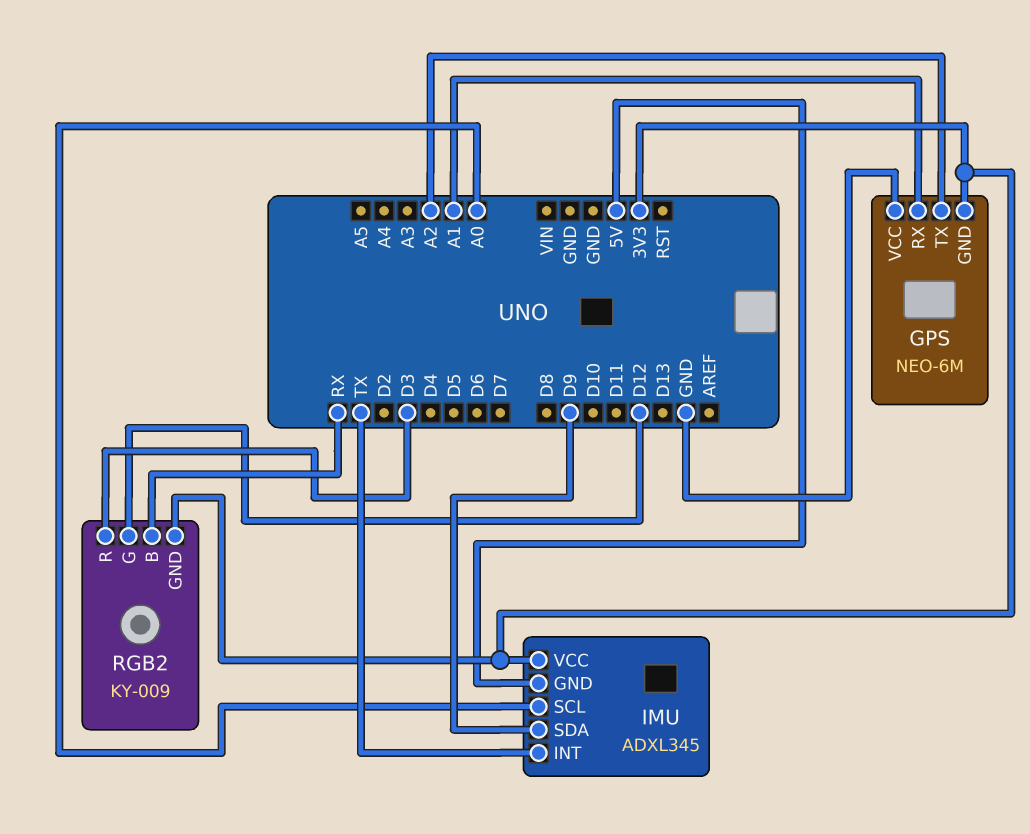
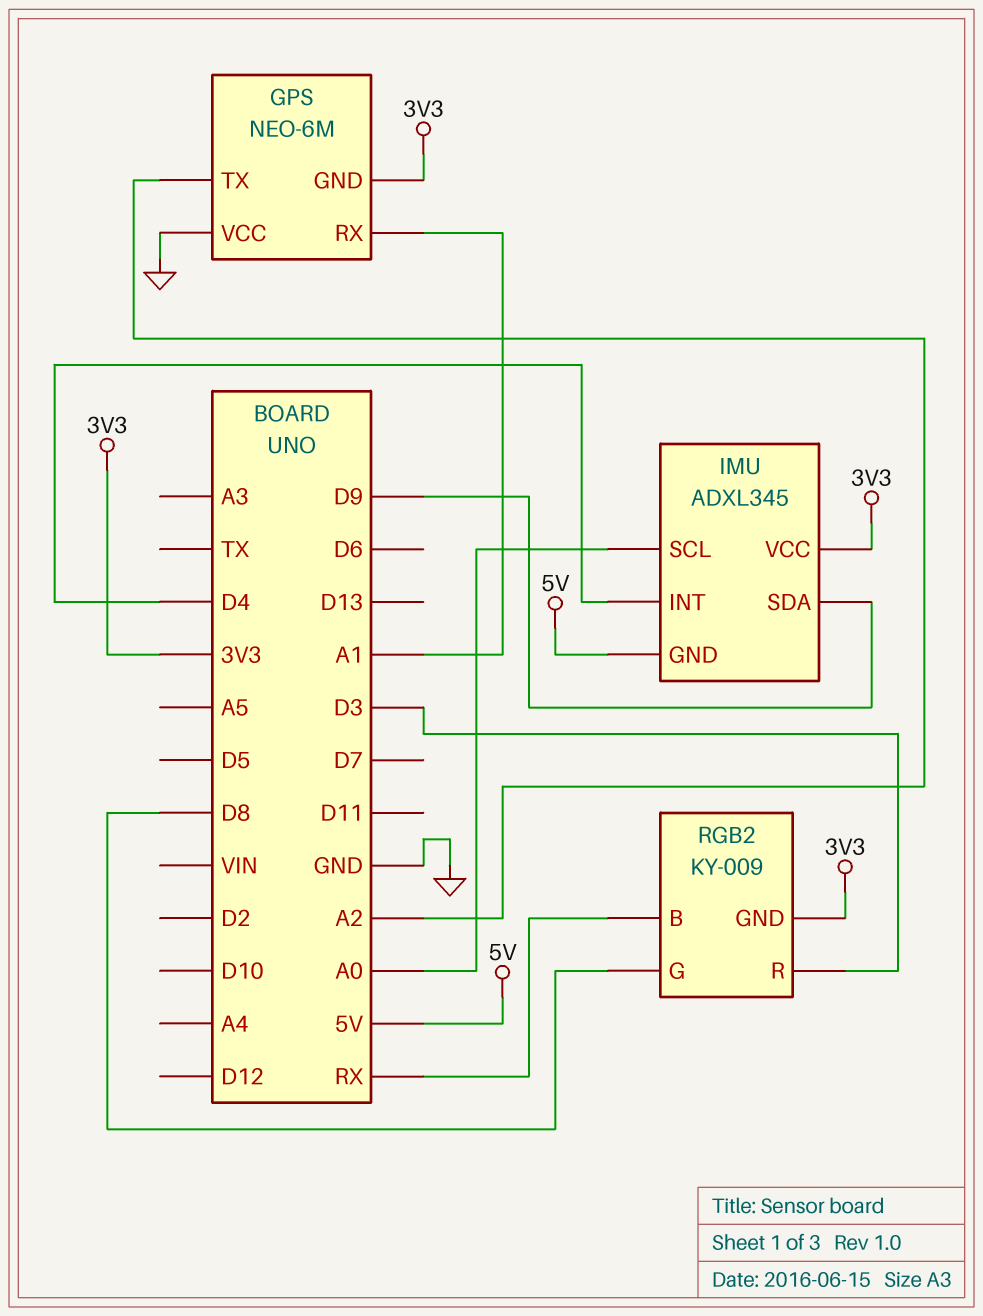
IMU pin INT: TX -> D4
RGB2 pin G: D12 -> D8

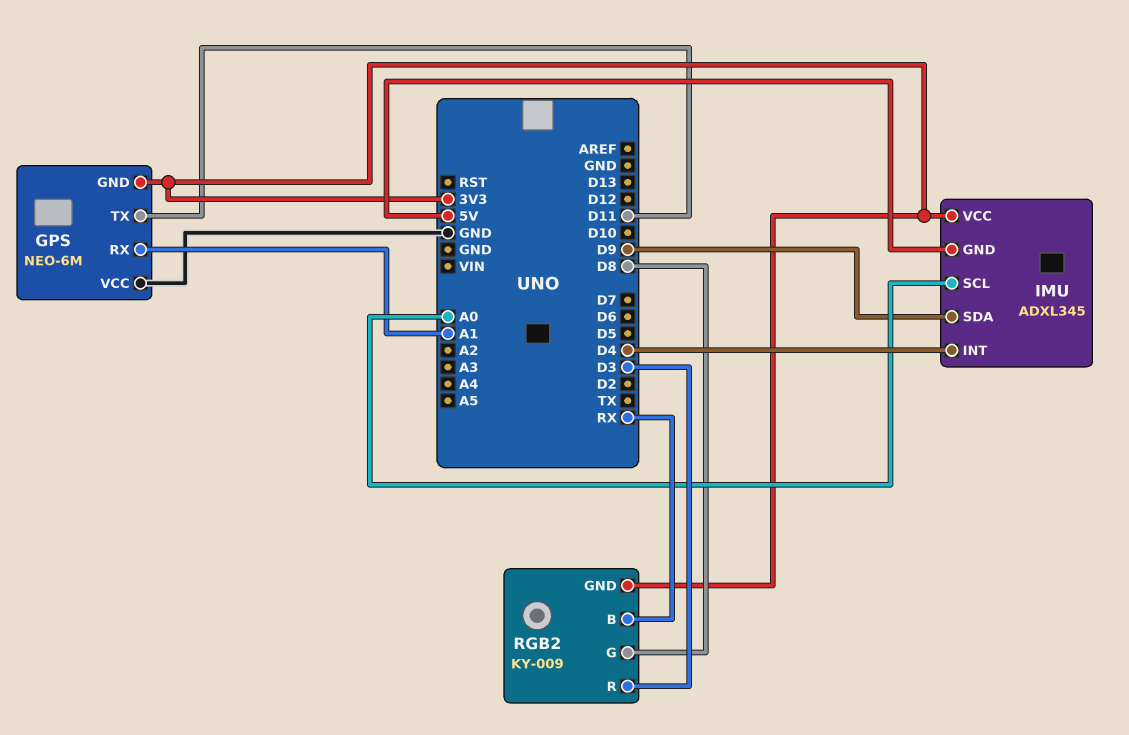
GPS pin TX: A2 -> D11

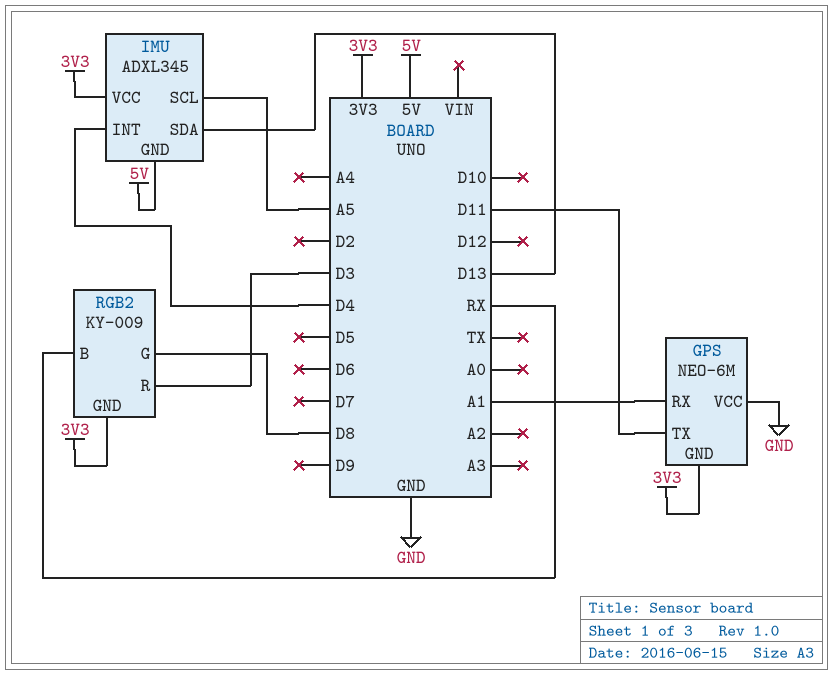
IMU pin SCL: A0 -> A5
IMU pin SDA: D9 -> D13

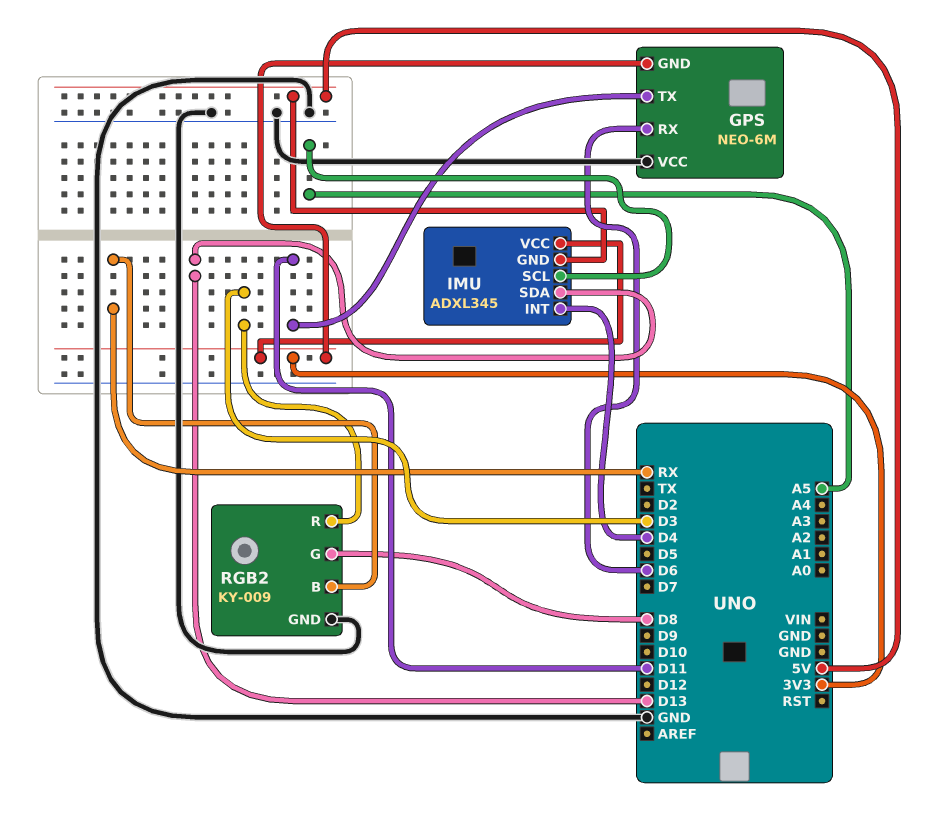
GPS pin RX: A1 -> D6
RGB2 pin GND: 3V3 -> GND

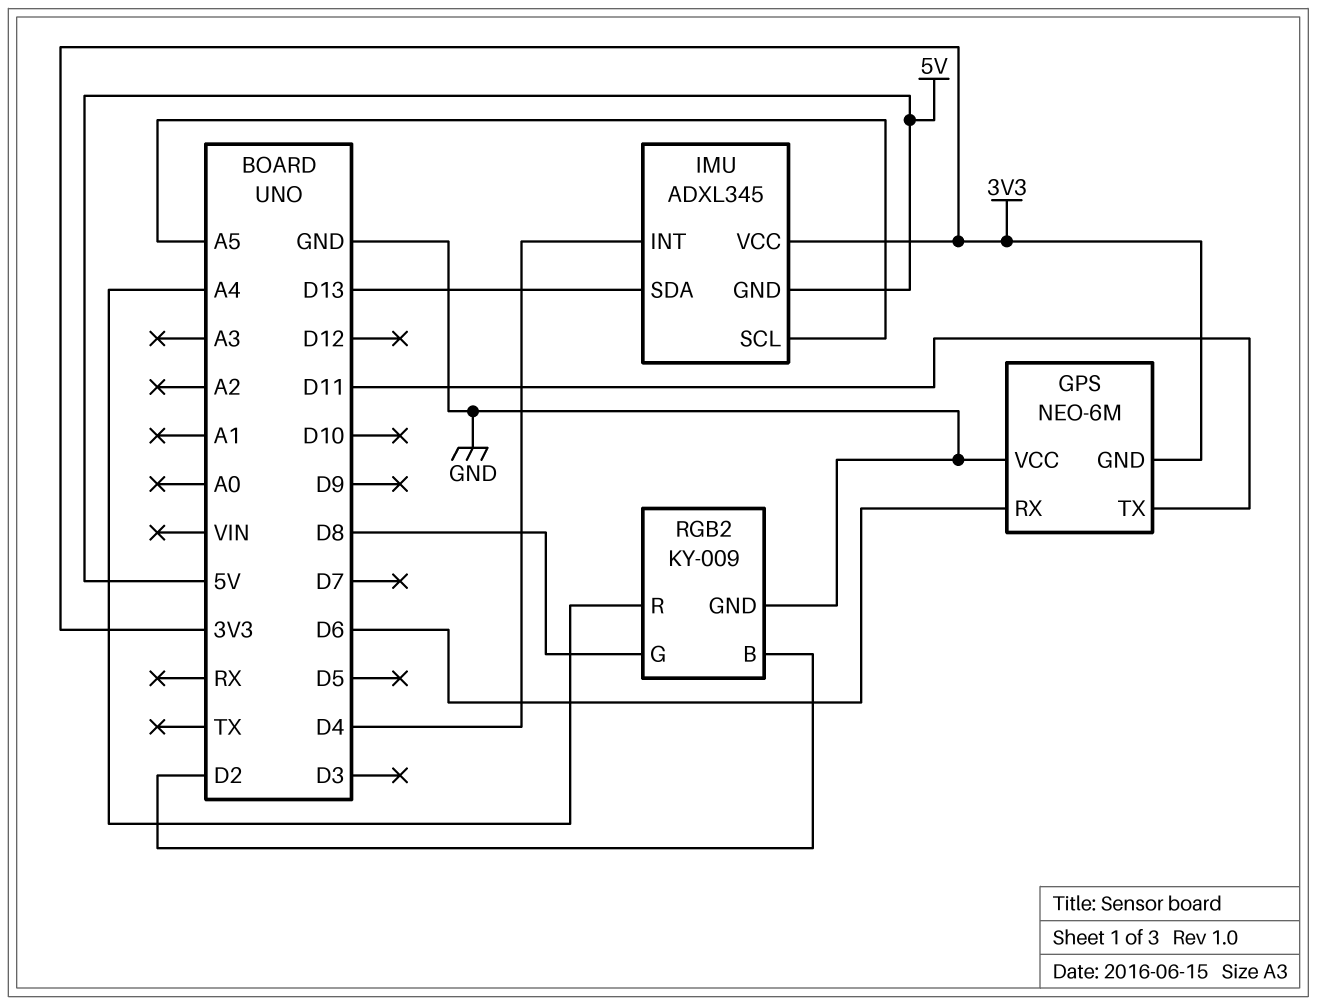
RGB2 pin B: RX -> D2
RGB2 pin R: D3 -> A4

